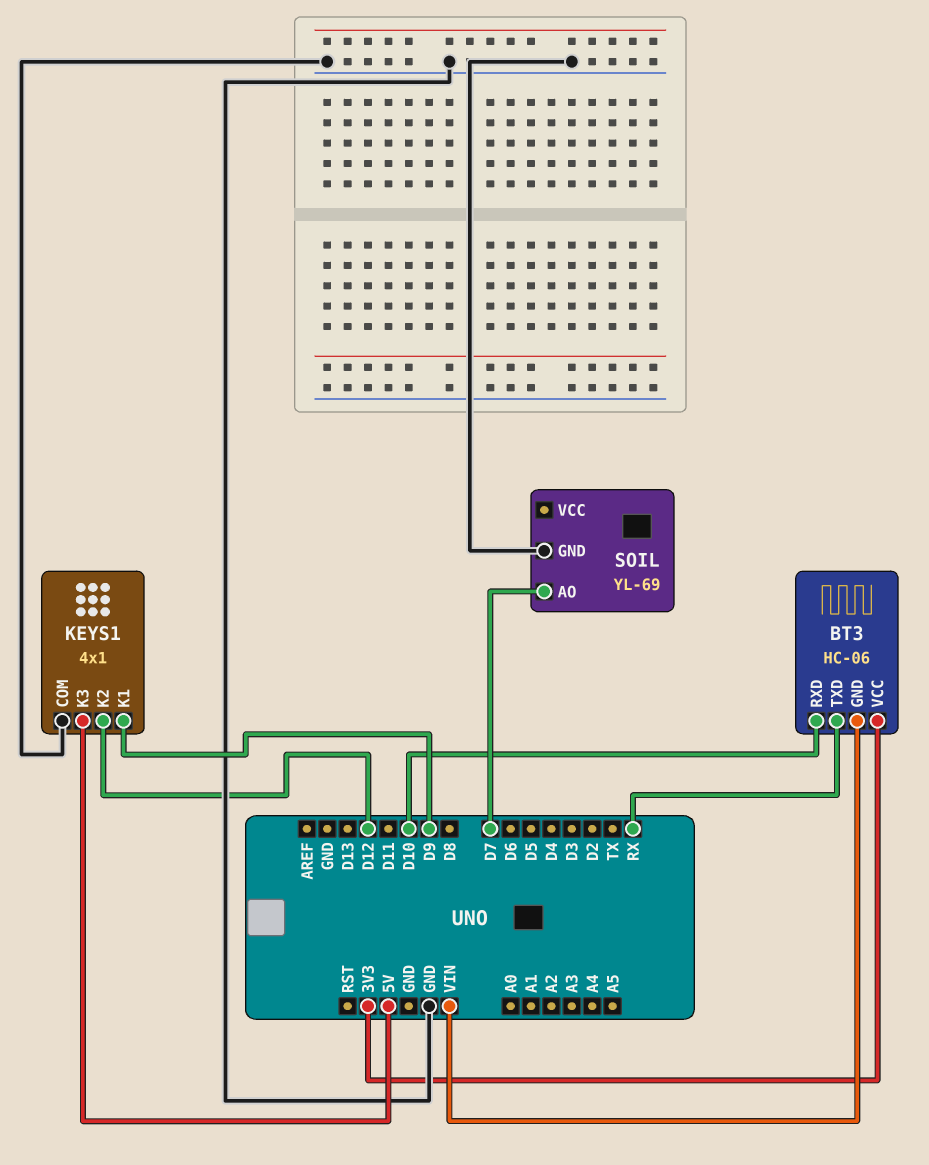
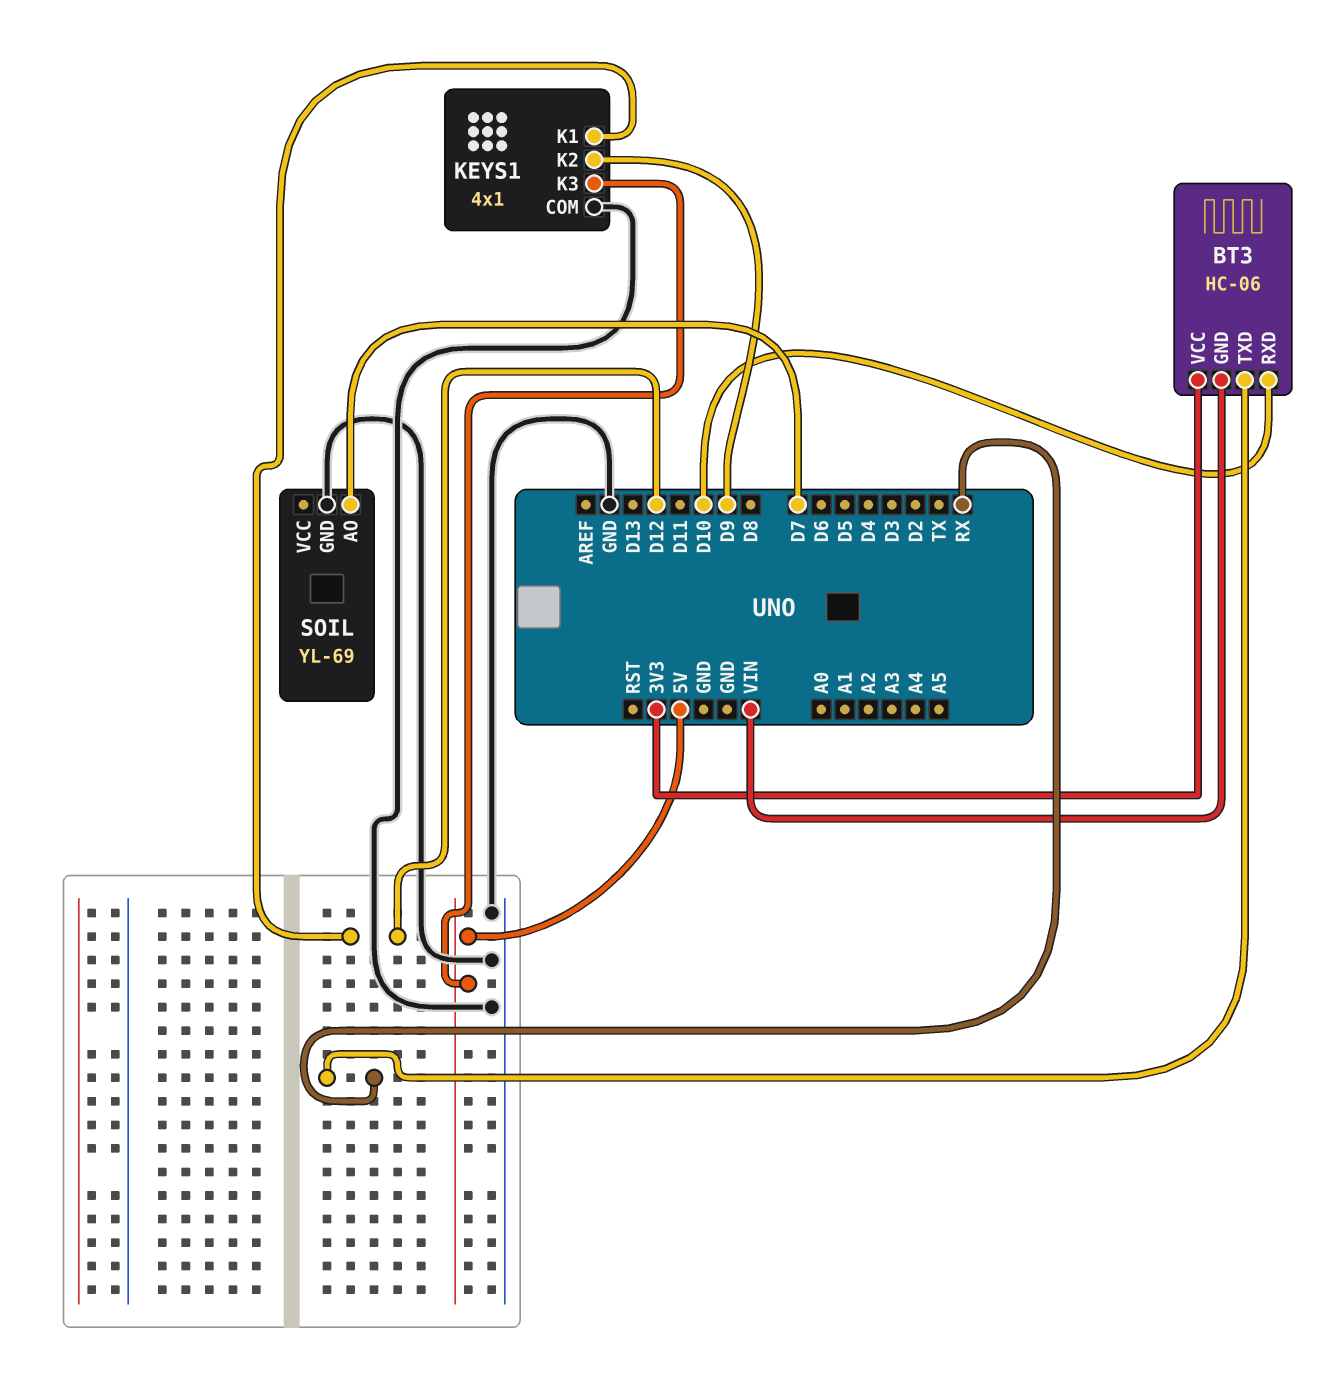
KEYS1 pin K1: D9 -> D12
KEYS1 pin K2: D12 -> D9

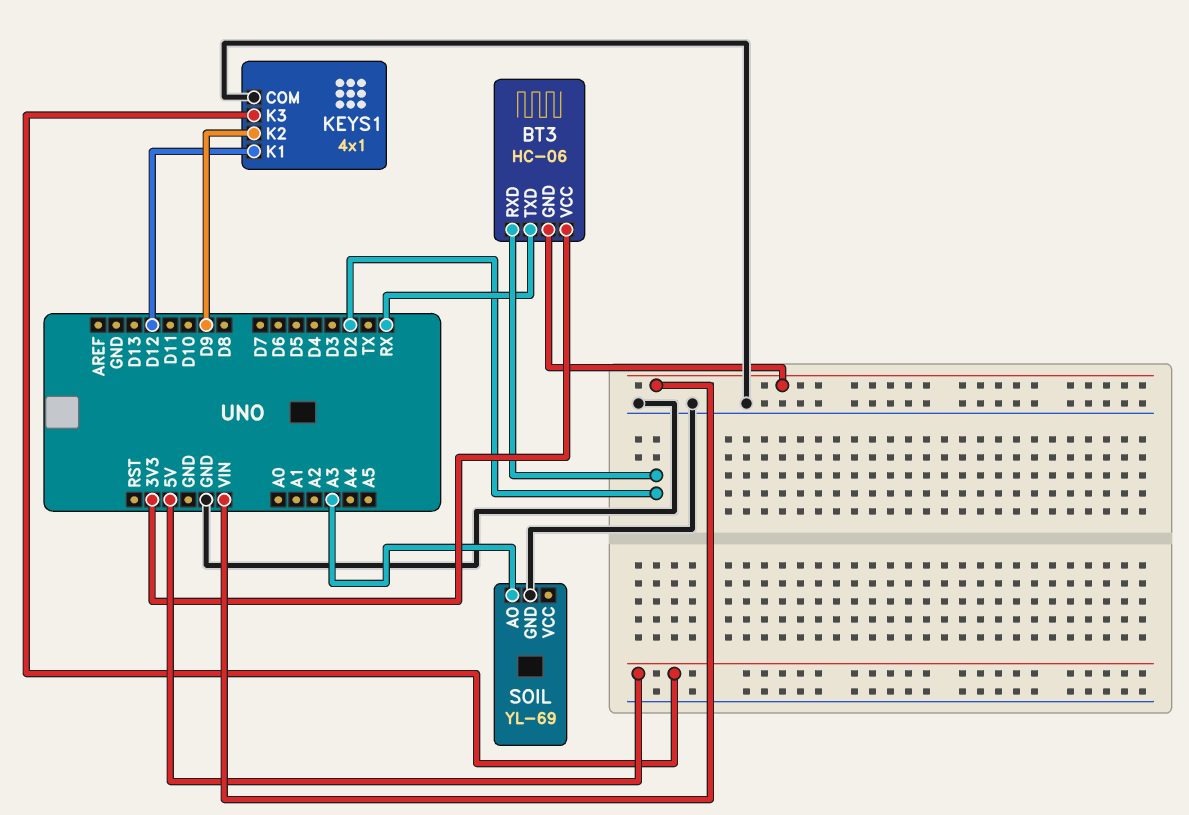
BT3 pin RXD: D10 -> D2
SOIL pin AO: D7 -> A3

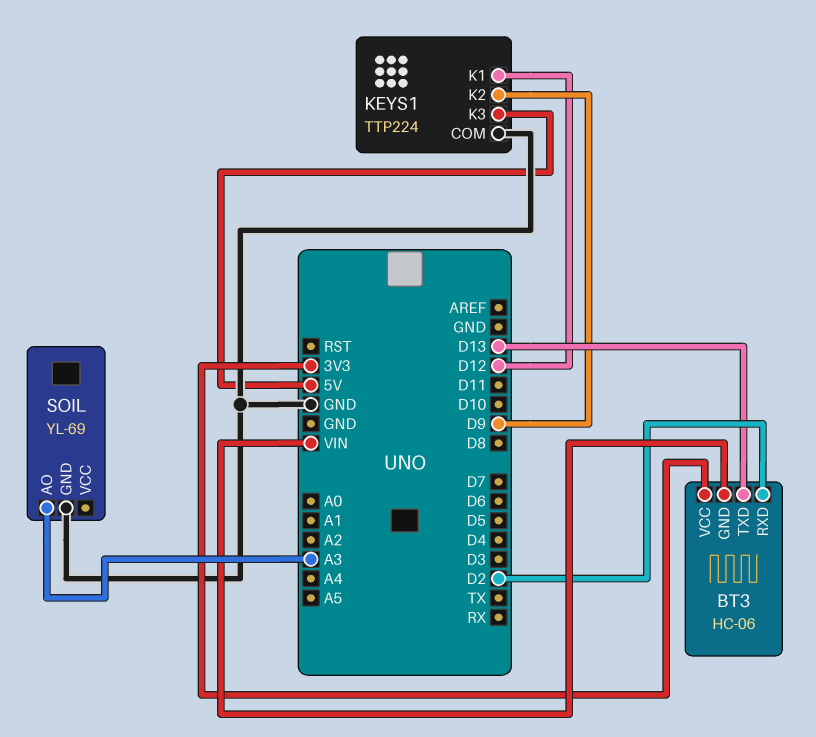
BT3 pin TXD: RX -> D13
KEYS1: 4x1 -> TTP224

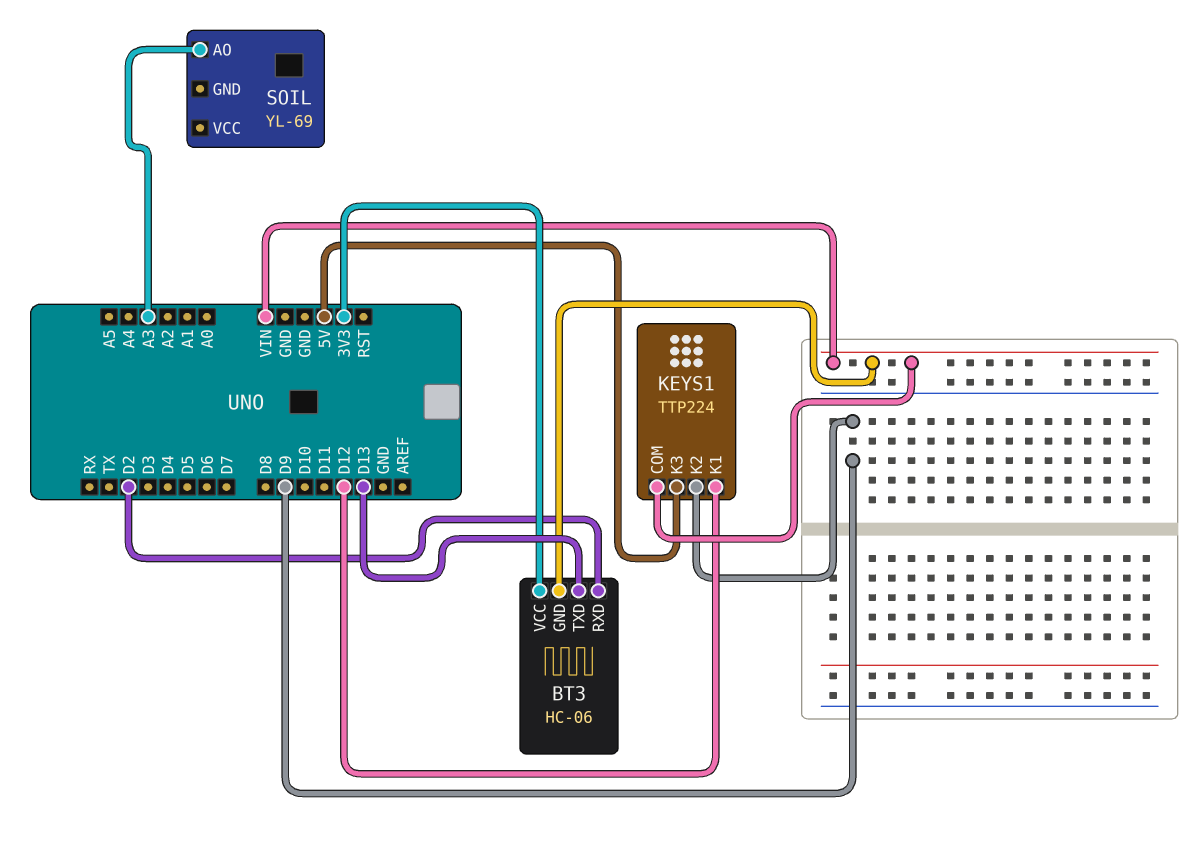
KEYS1 pin COM: GND -> VIN
SOIL pin GND: GND -> none

